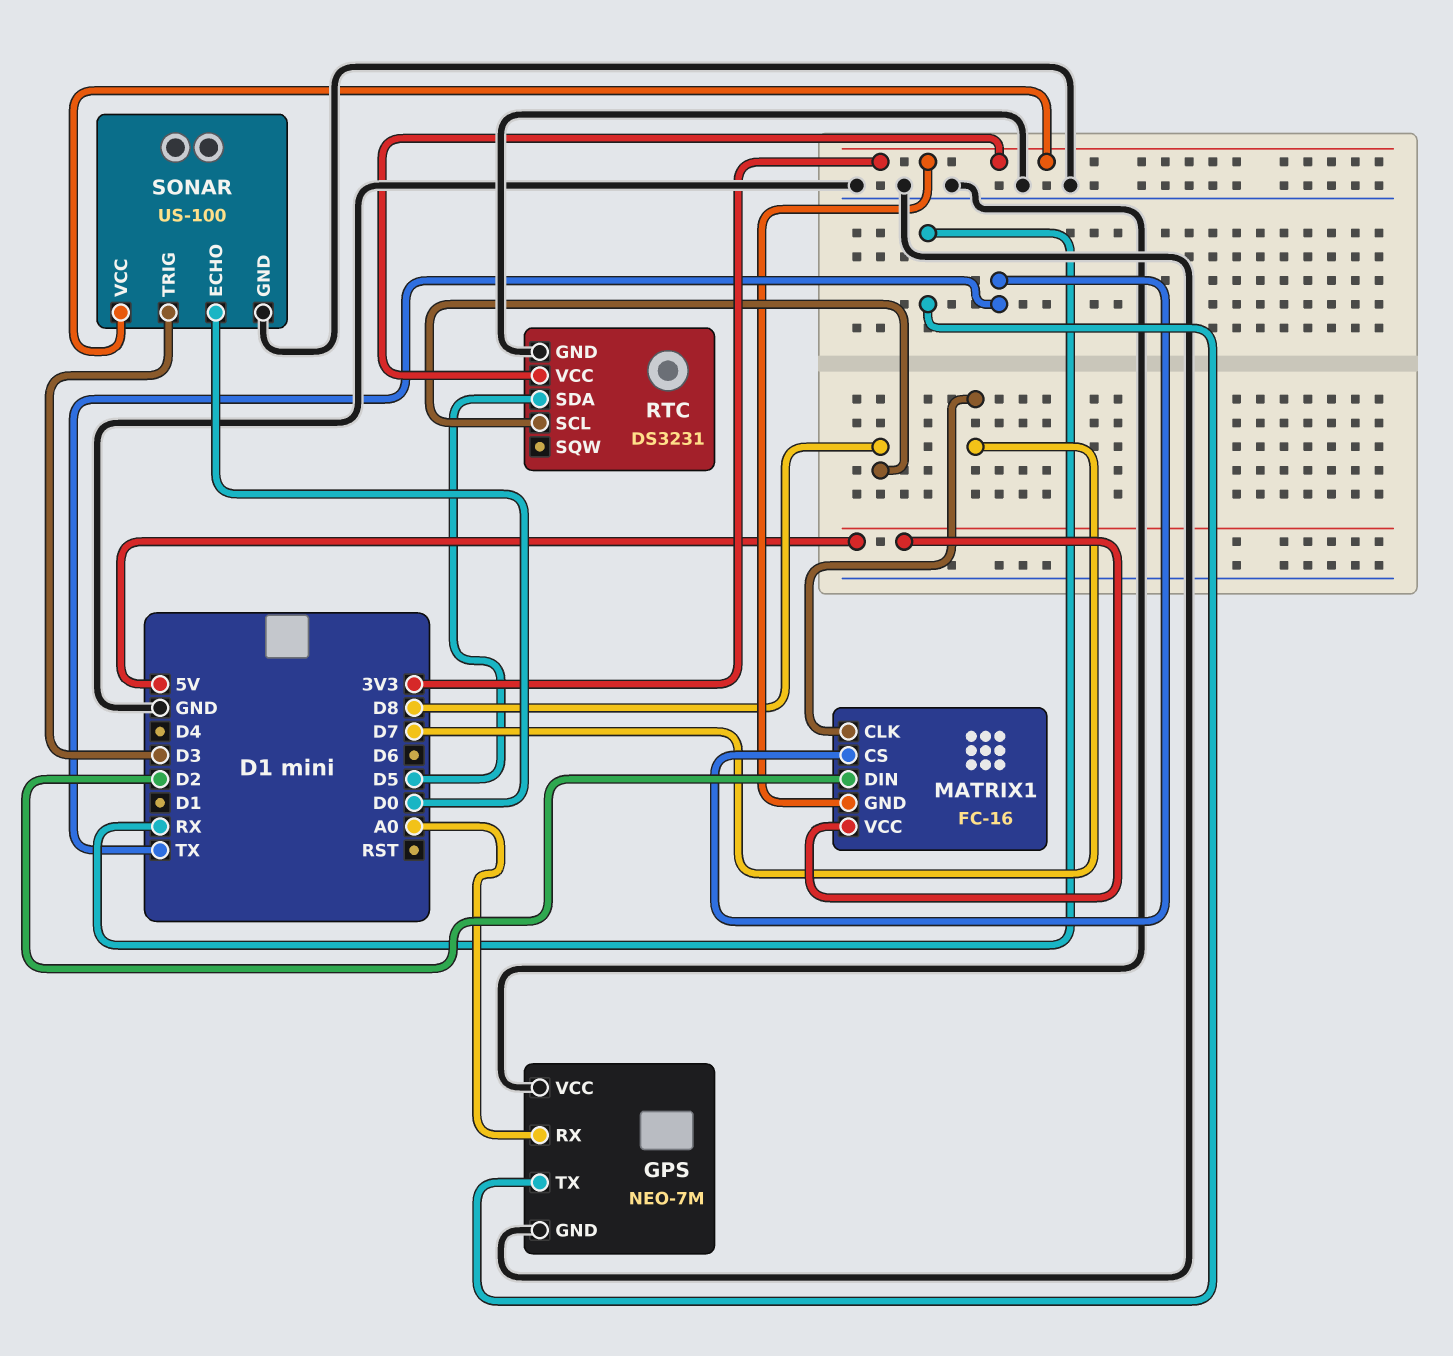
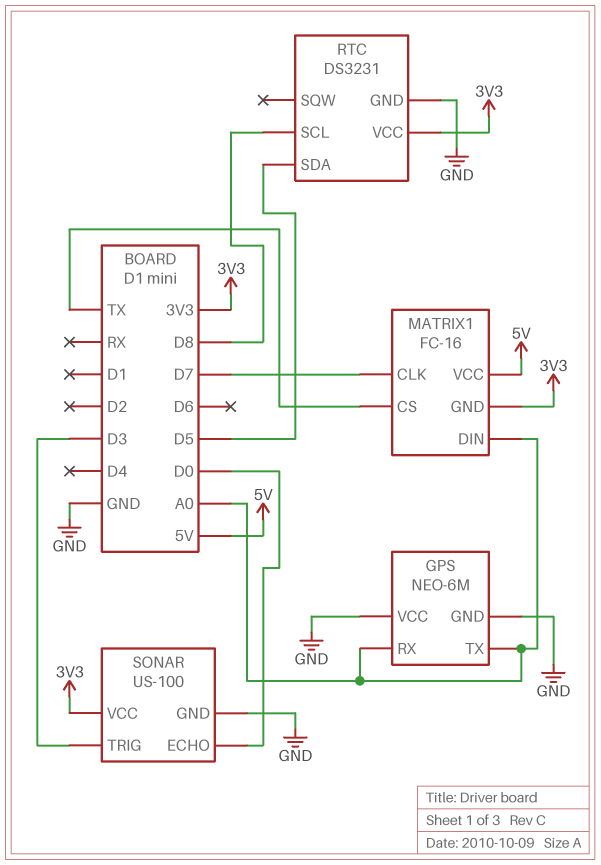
GPS: NEO-7M -> NEO-6M
GPS pin TX: RX -> A0
MATRIX1 pin DIN: D2 -> A0

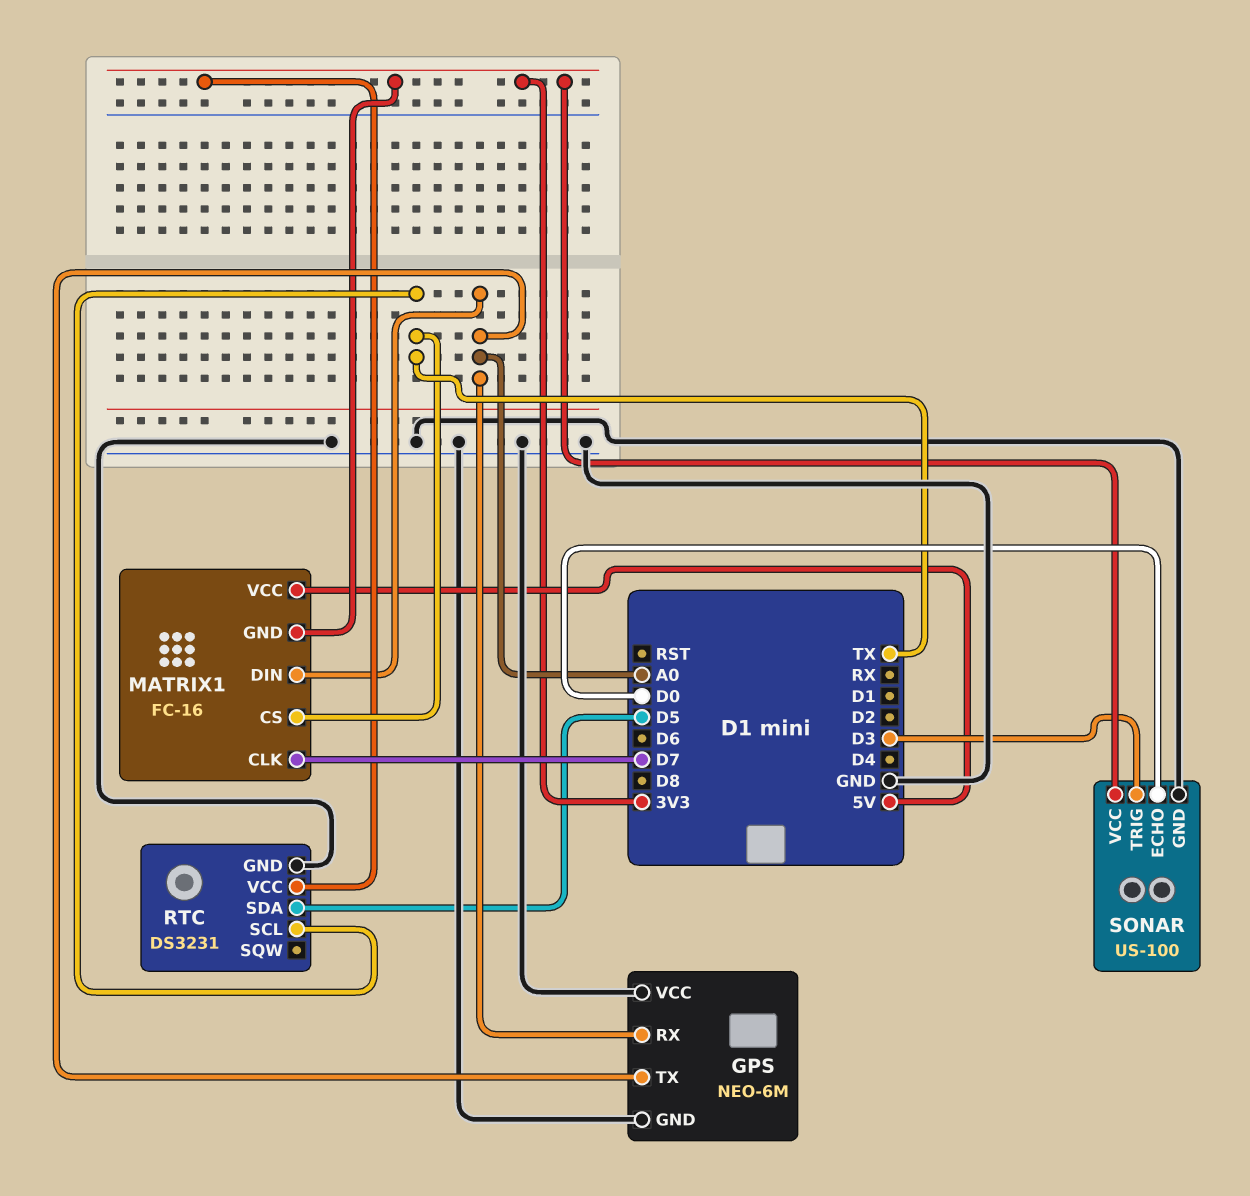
RTC pin SCL: D8 -> TX

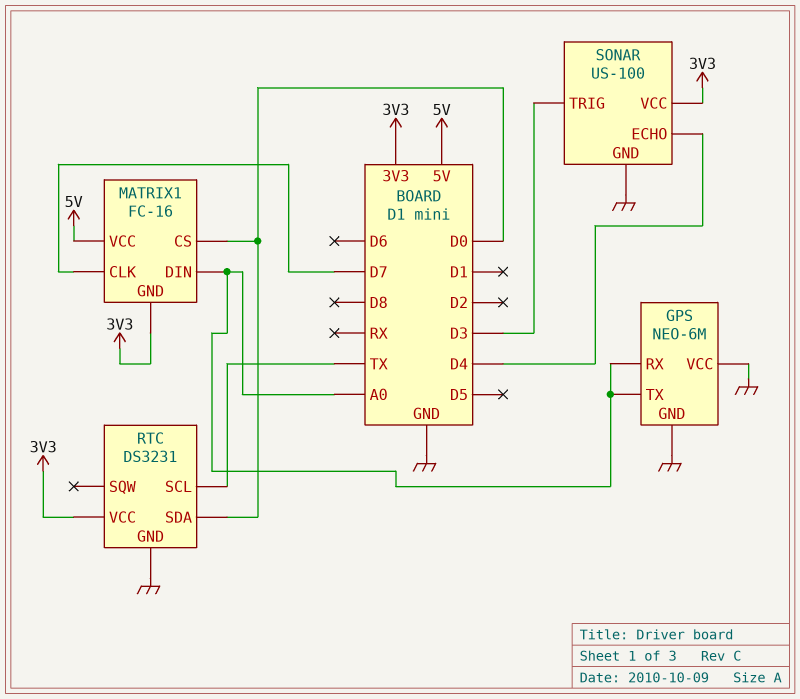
MATRIX1 pin CS: TX -> D0
RTC pin SDA: D5 -> D0
SONAR pin ECHO: D0 -> D4

